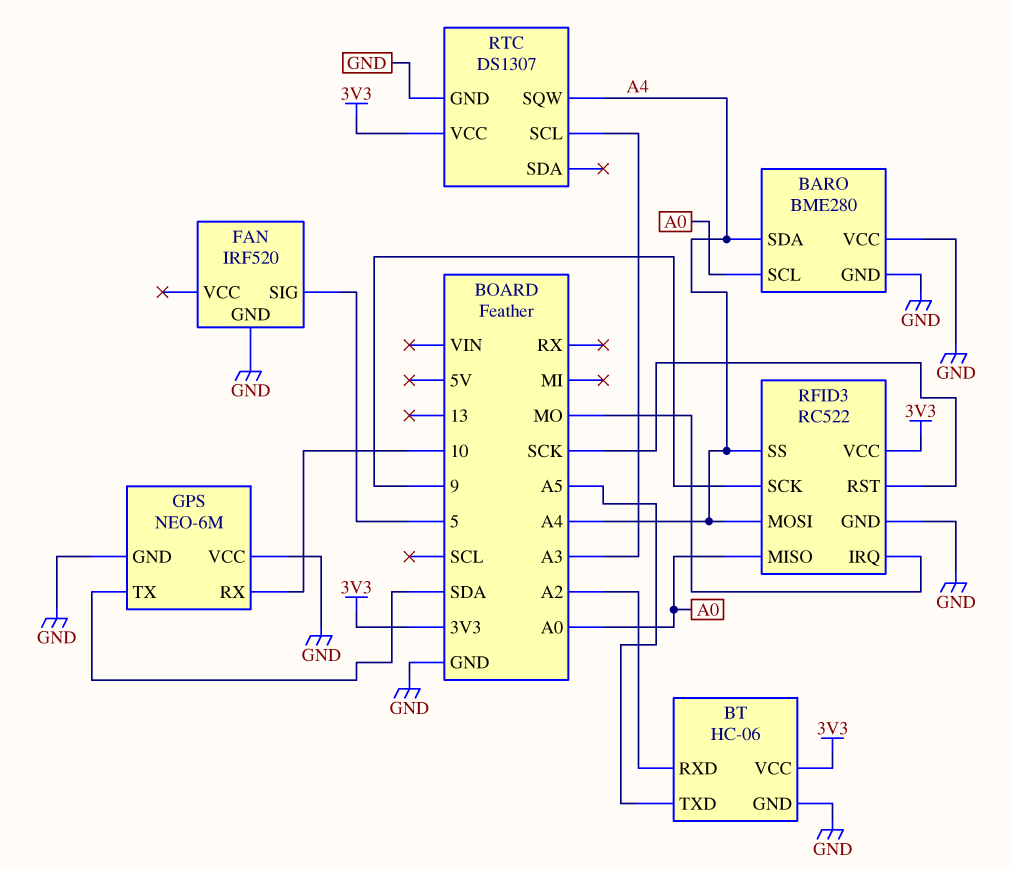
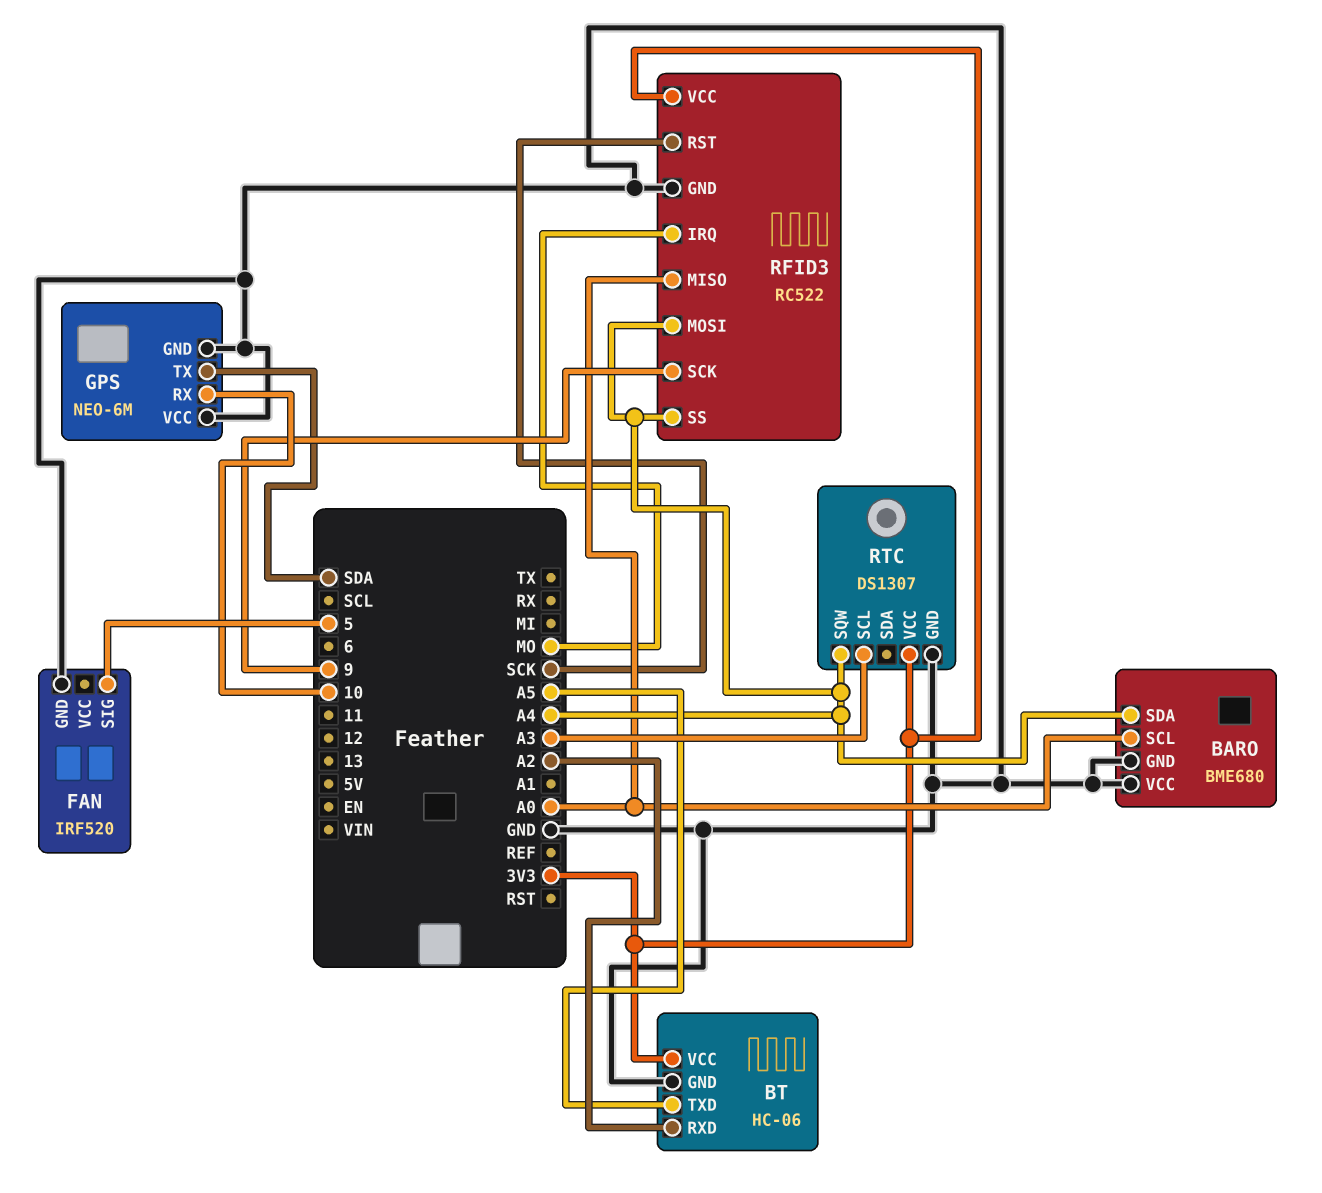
BARO: BME280 -> BME680

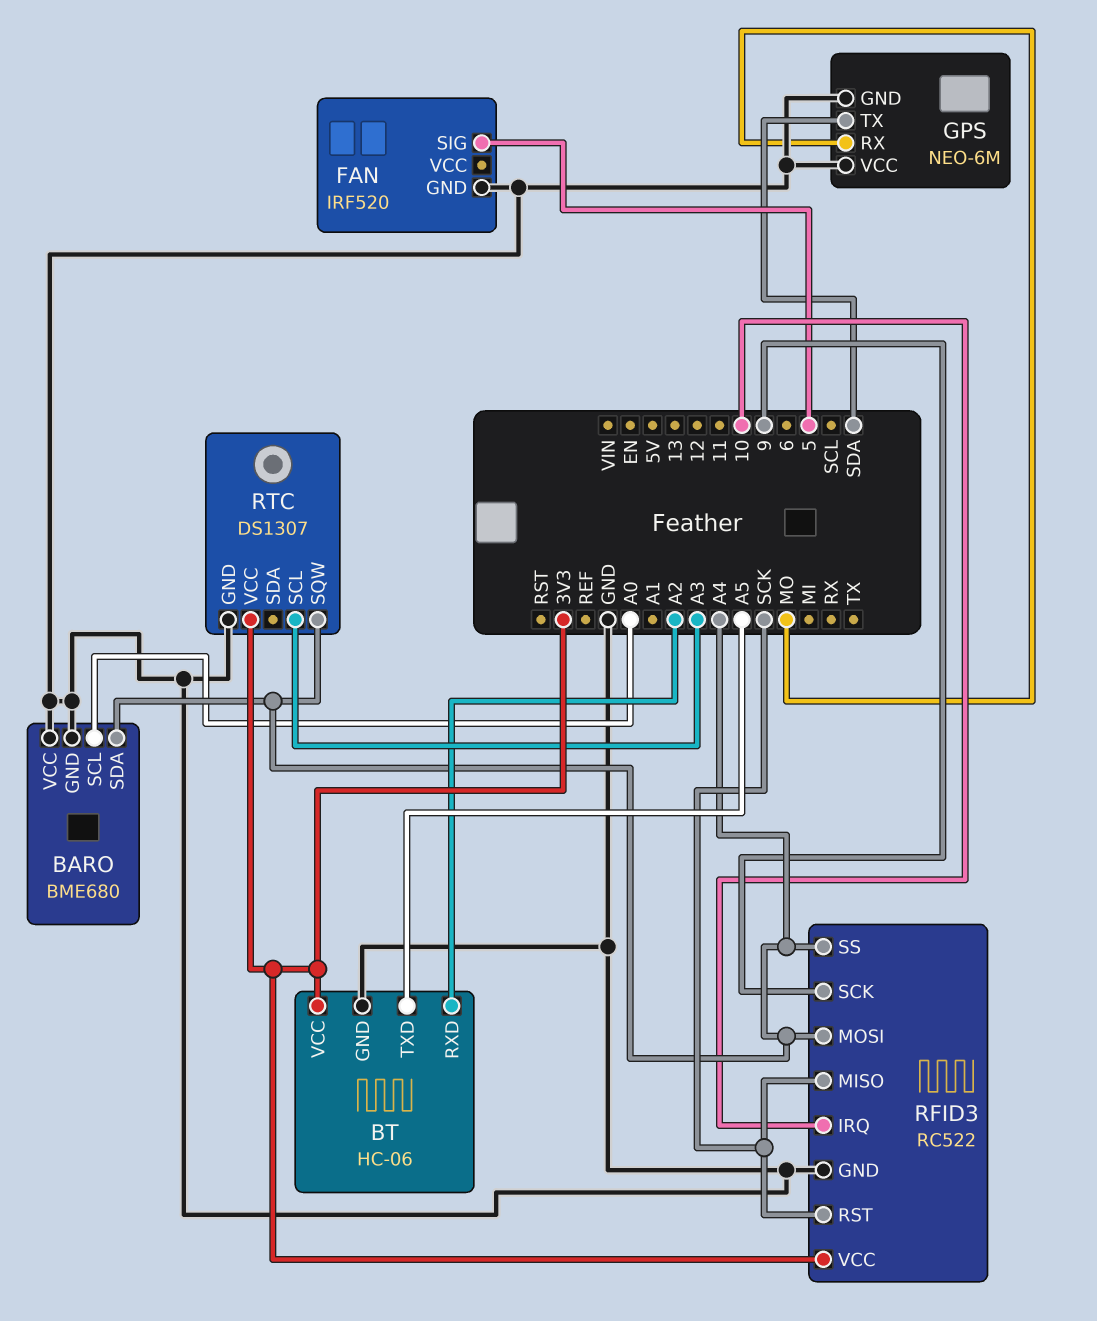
GPS pin RX: 10 -> MO
RFID3 pin IRQ: MO -> 10
RFID3 pin MISO: A0 -> SCK

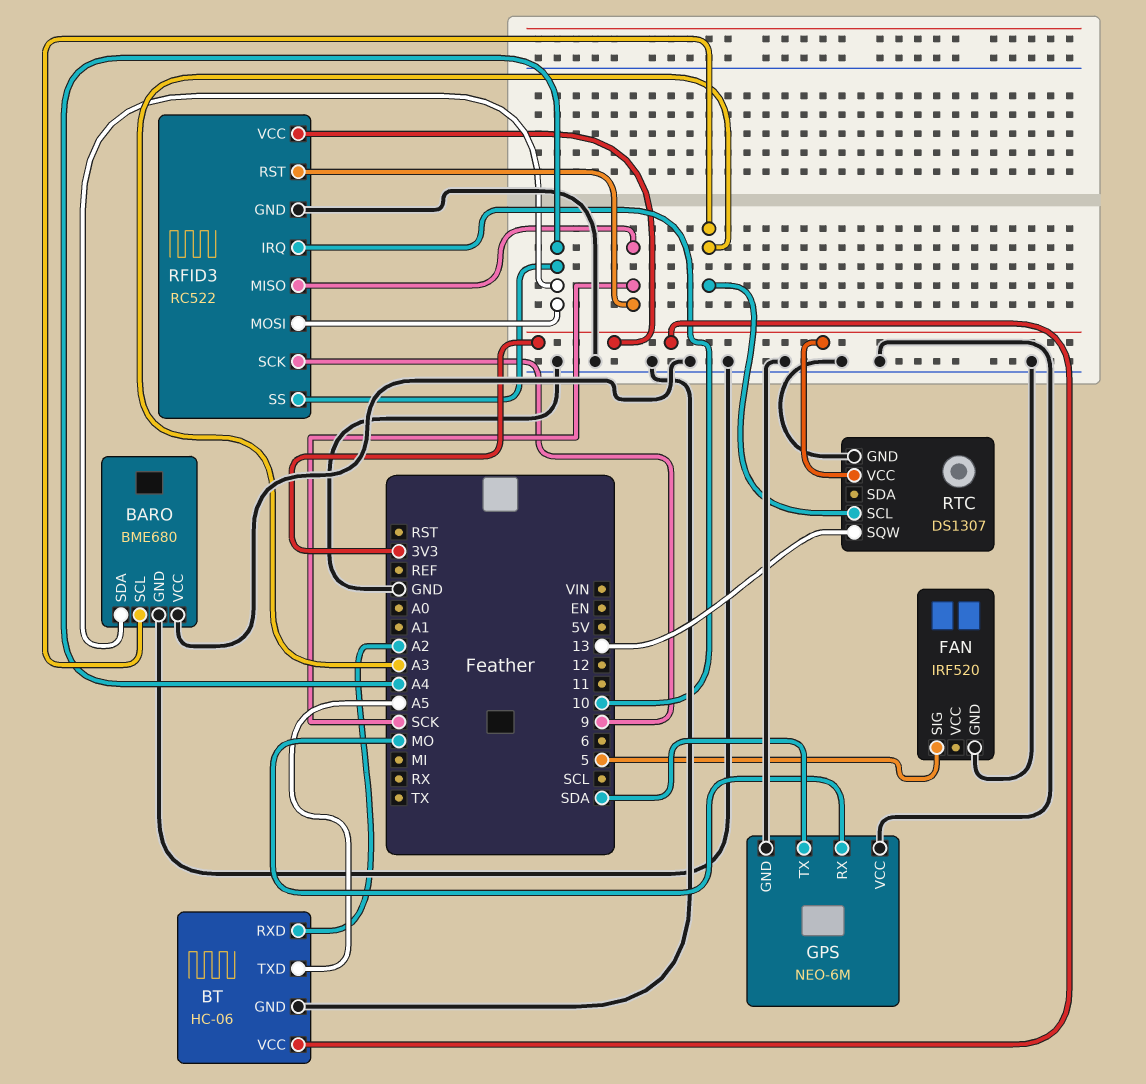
BARO pin SCL: A0 -> A3
RTC pin SQW: A4 -> 13

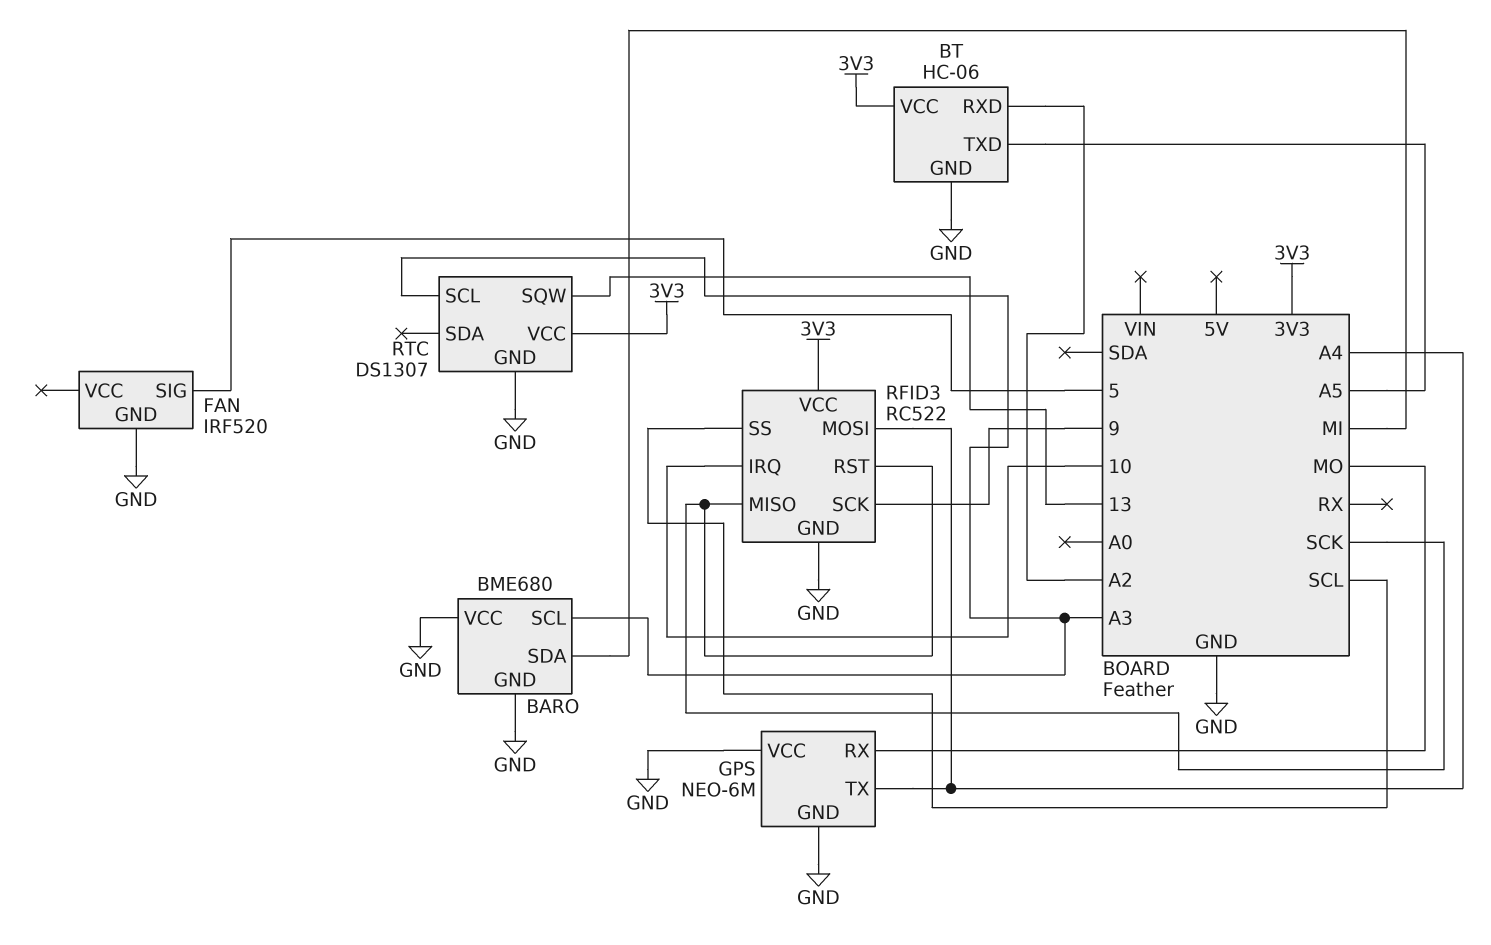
BARO pin SDA: A4 -> MI
GPS pin TX: SDA -> A4
RFID3 pin SS: A4 -> SCL

